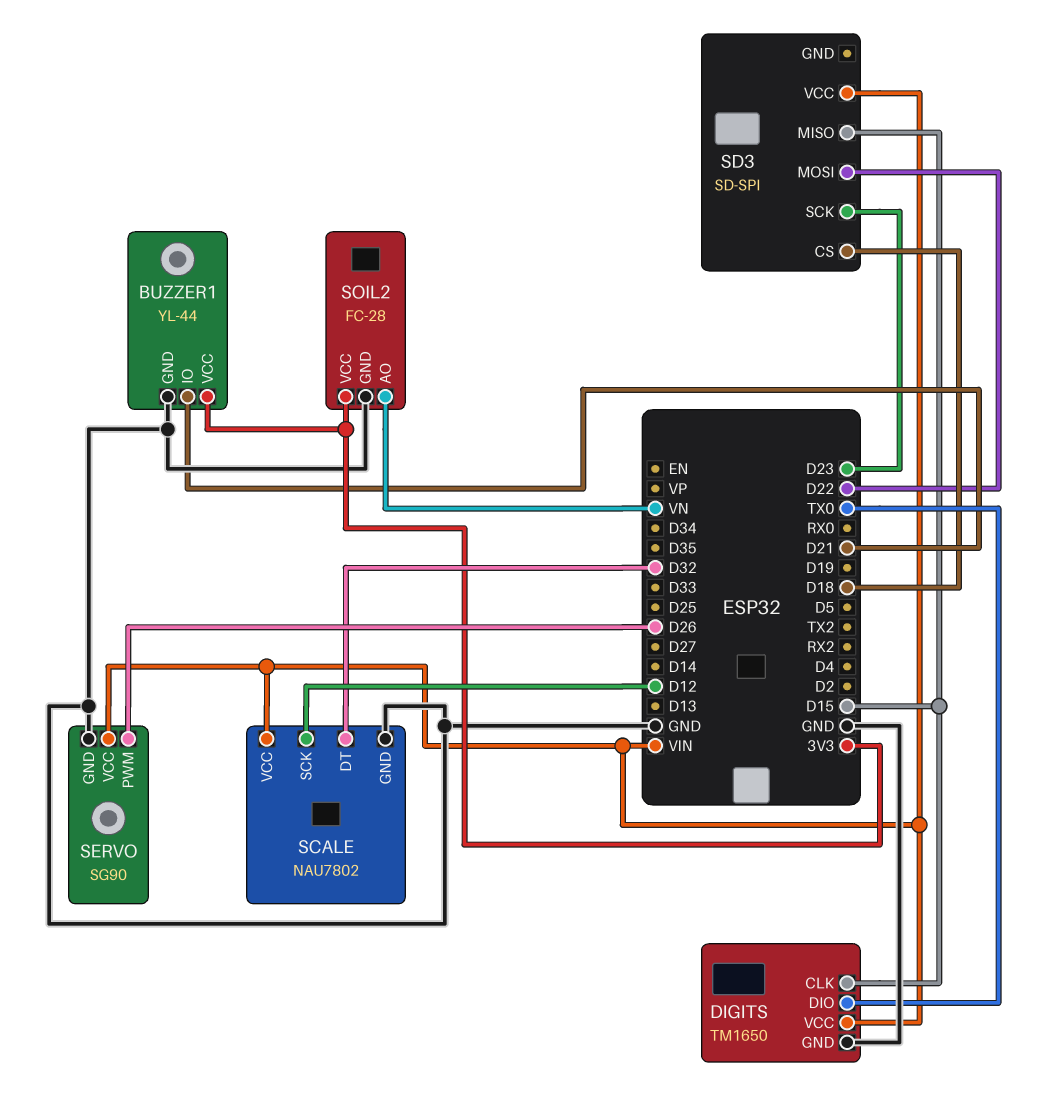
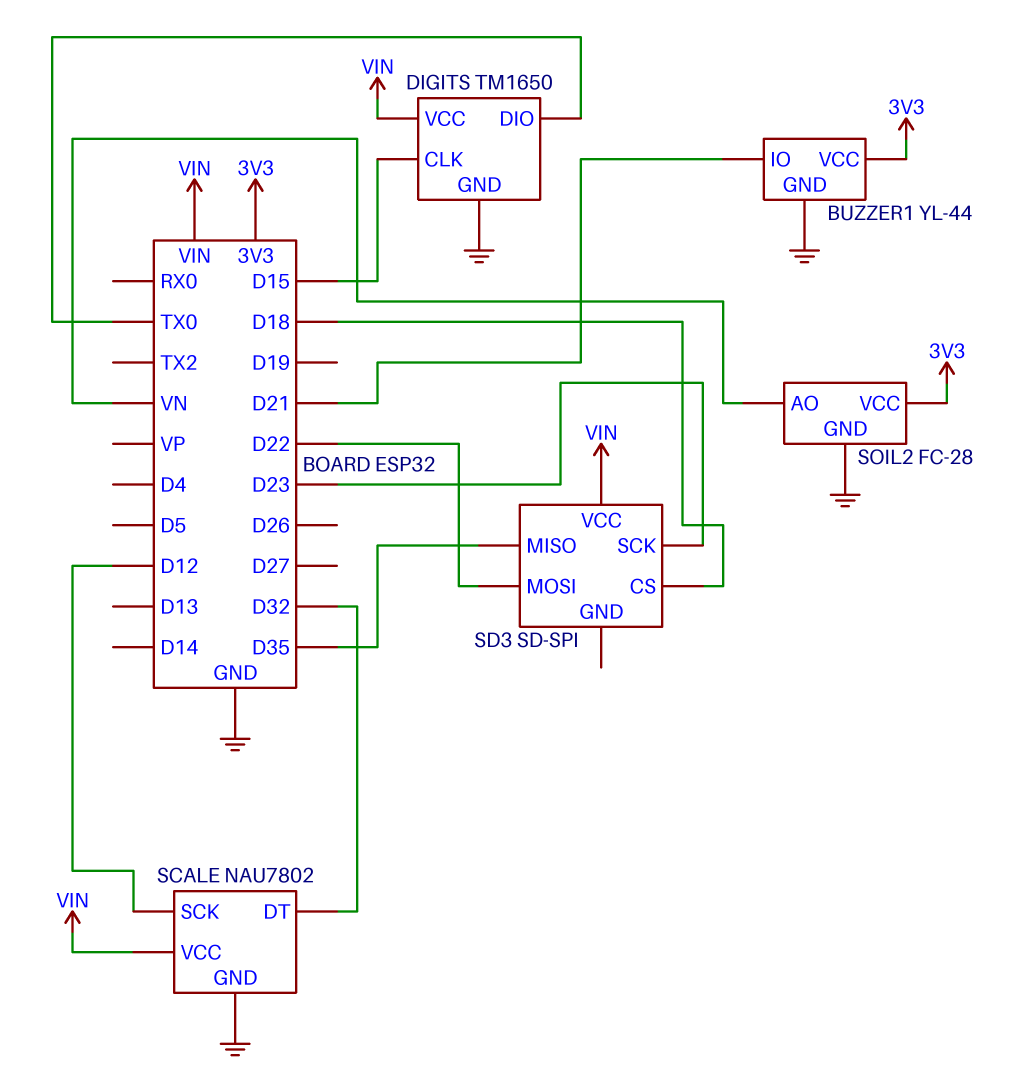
SD3 pin MISO: D15 -> D35
SERVO: SG90 -> none
SERVO pin GND: GND -> none
SERVO pin PWM: D26 -> none
SERVO pin VCC: VIN -> none

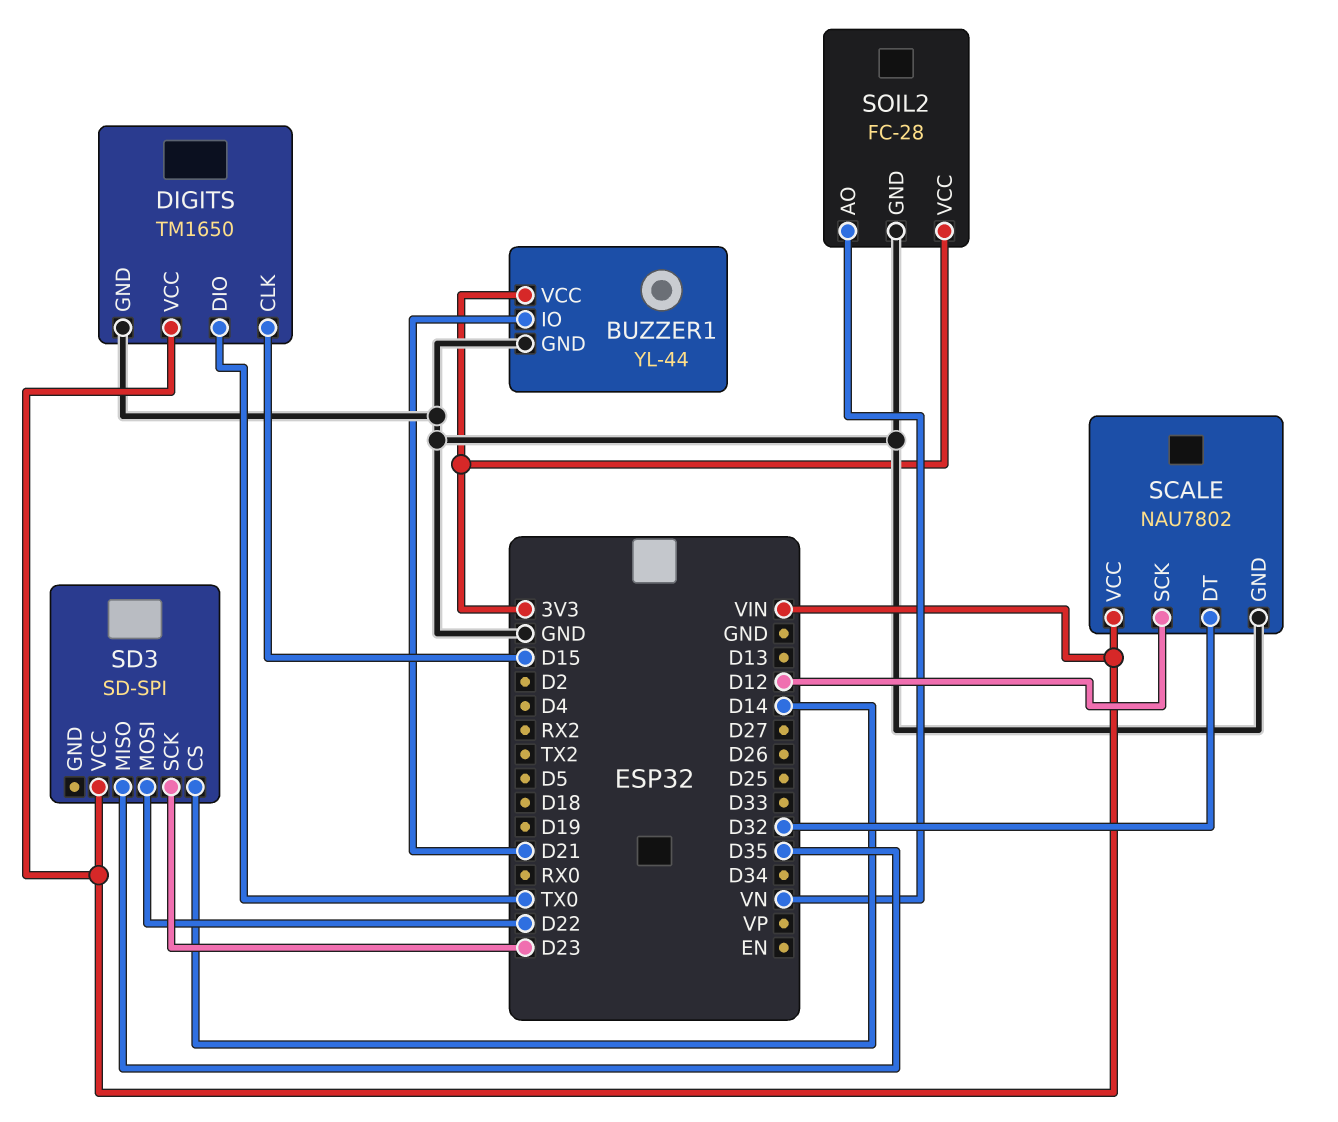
SD3 pin CS: D18 -> D14

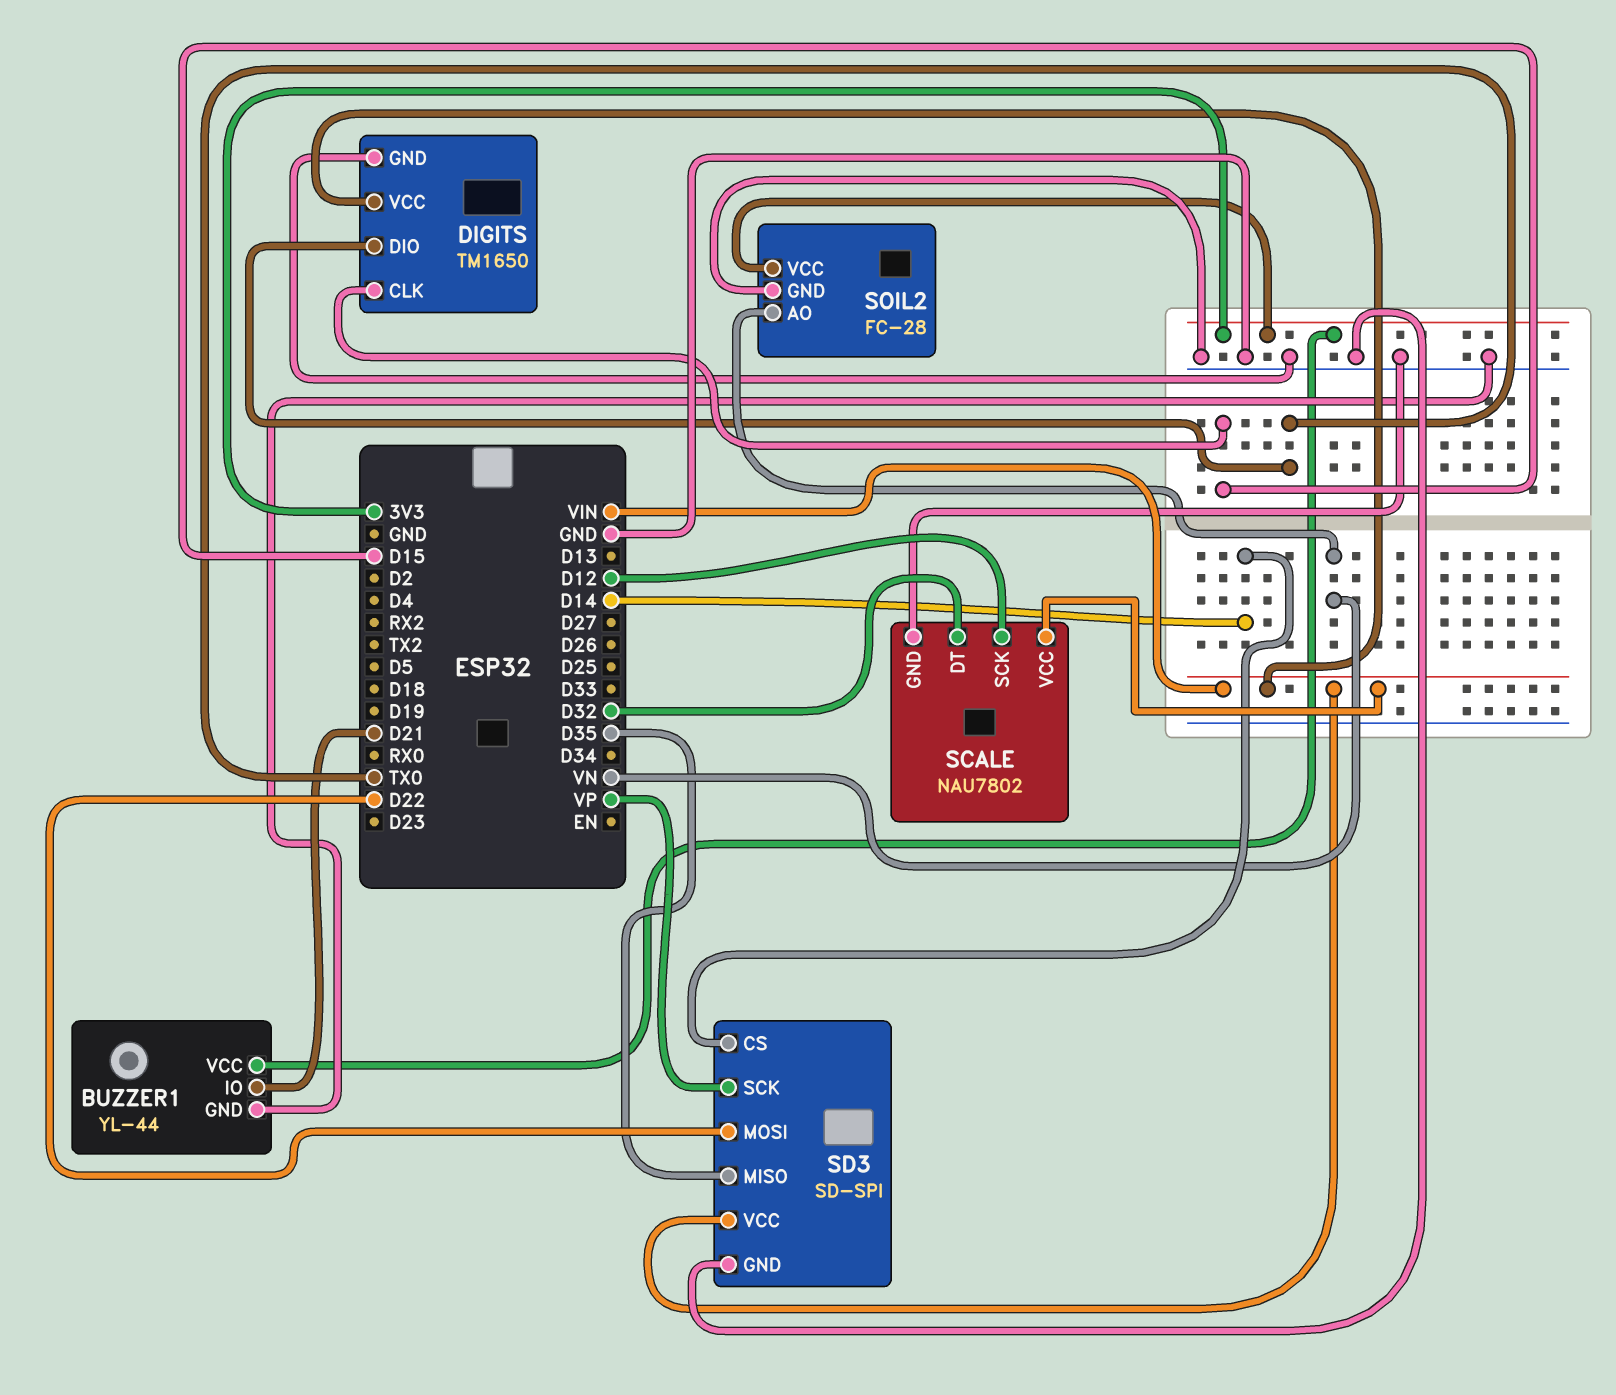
SD3 pin GND: none -> GND
SD3 pin SCK: D23 -> VP

